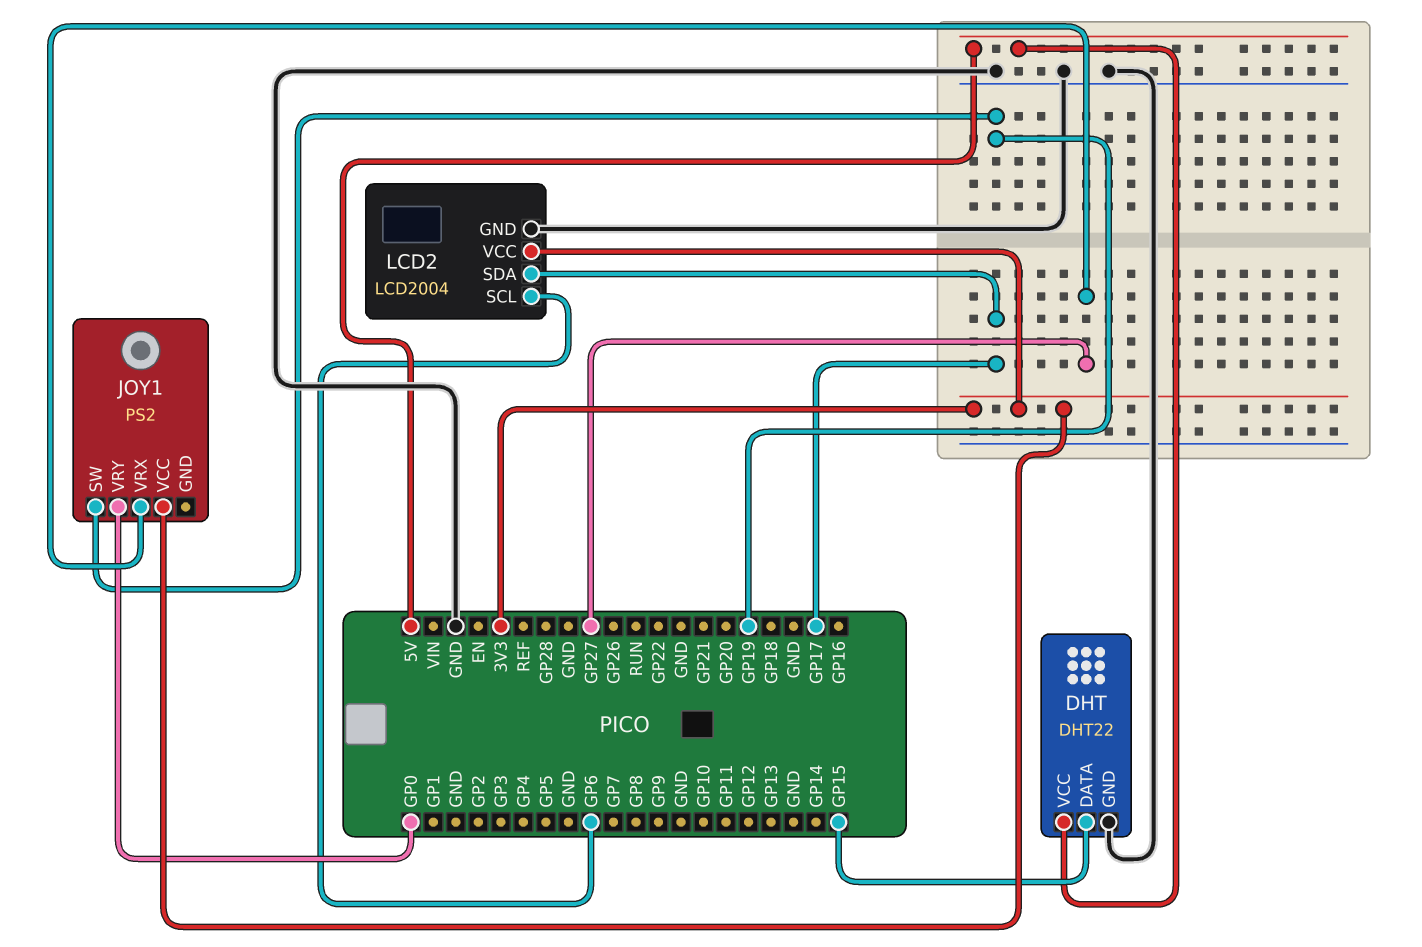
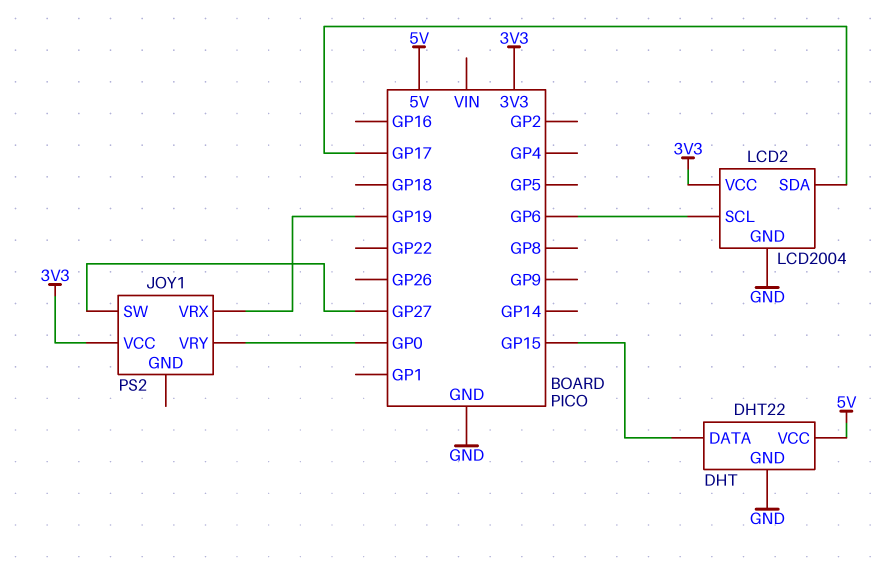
JOY1 pin SW: GP19 -> GP27
JOY1 pin VRX: GP27 -> GP19

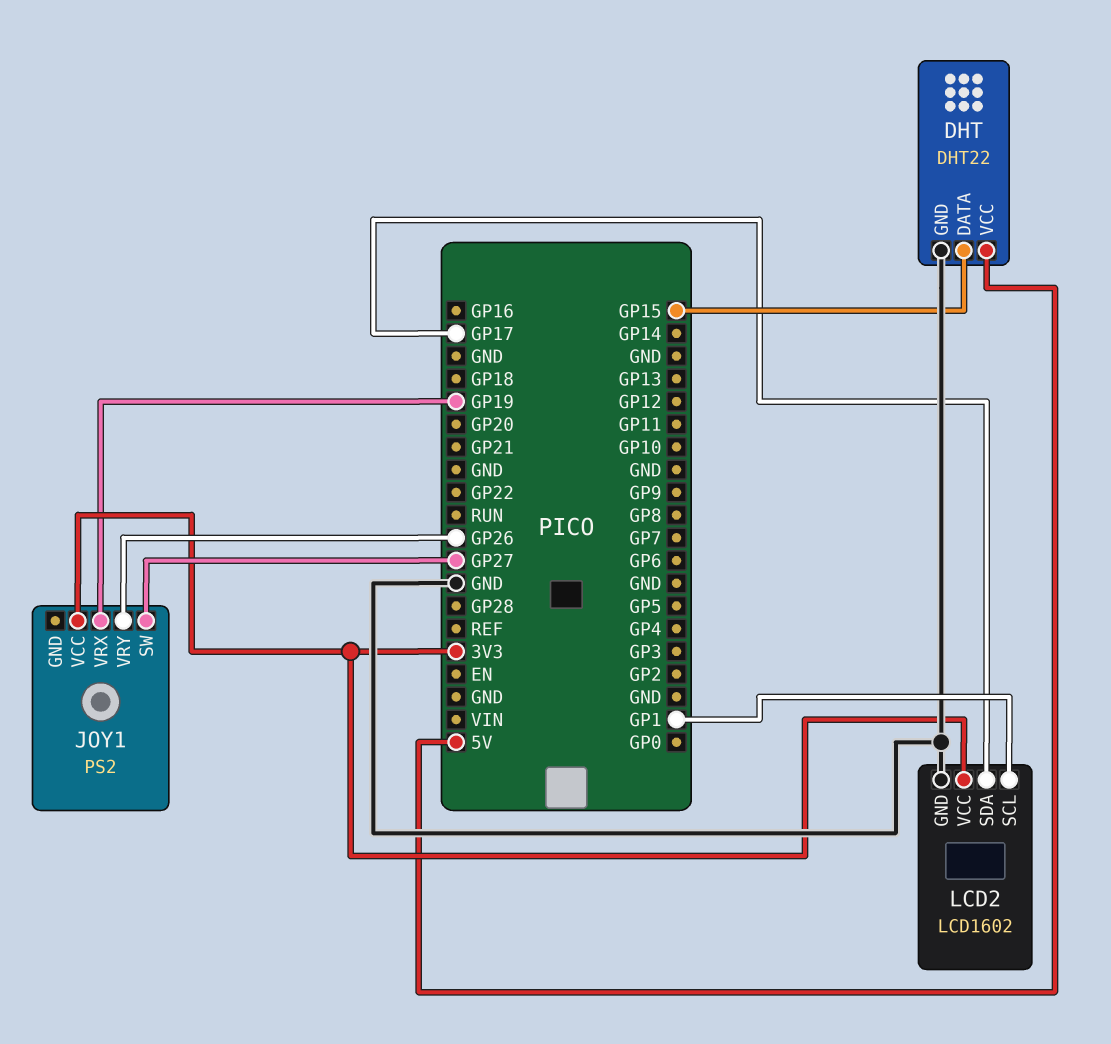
JOY1 pin VRY: GP0 -> GP26
LCD2: LCD2004 -> LCD1602
LCD2 pin SCL: GP6 -> GP1

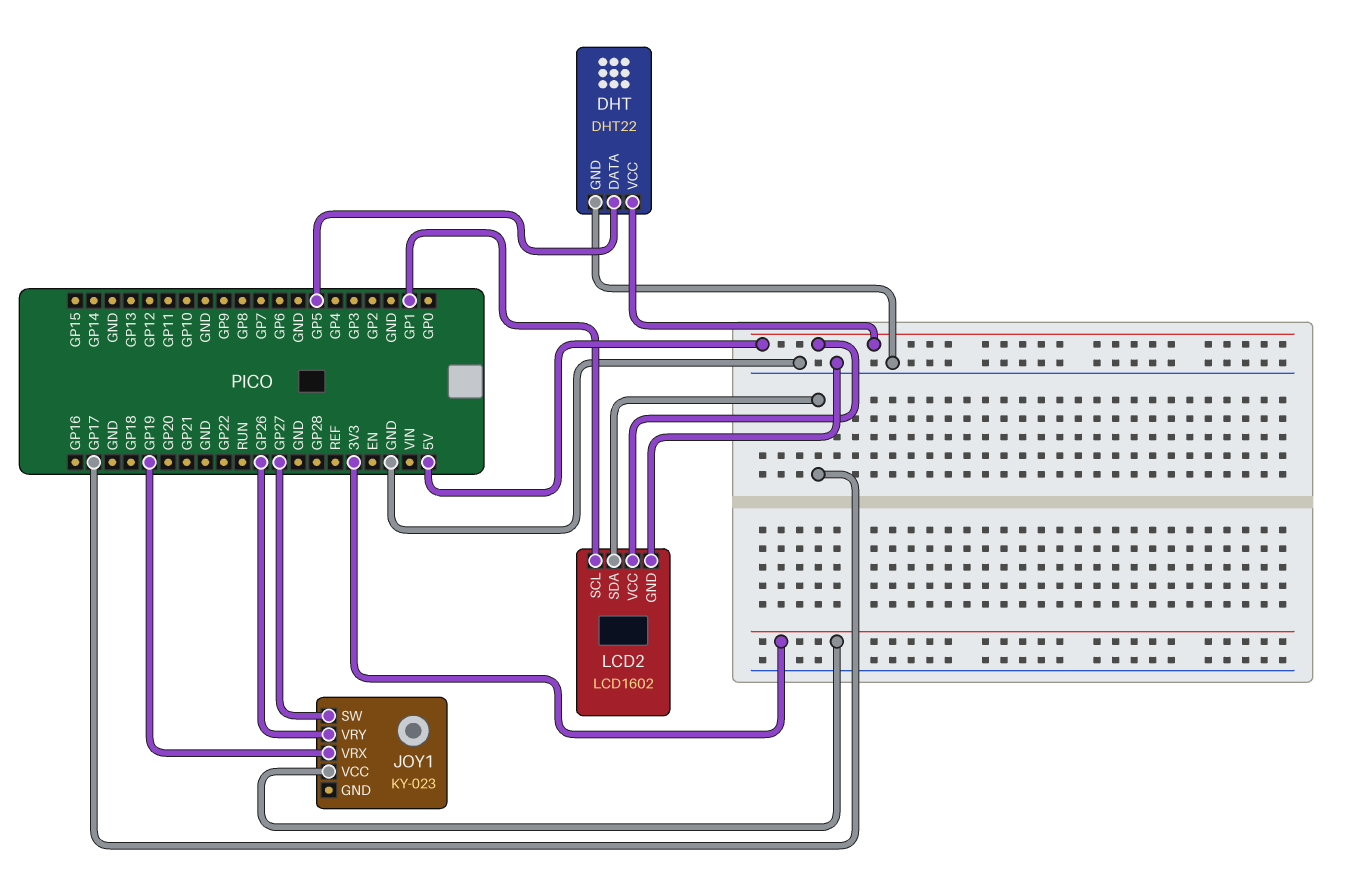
DHT pin DATA: GP15 -> GP5
JOY1: PS2 -> KY-023
LCD2 pin VCC: 3V3 -> 5V

